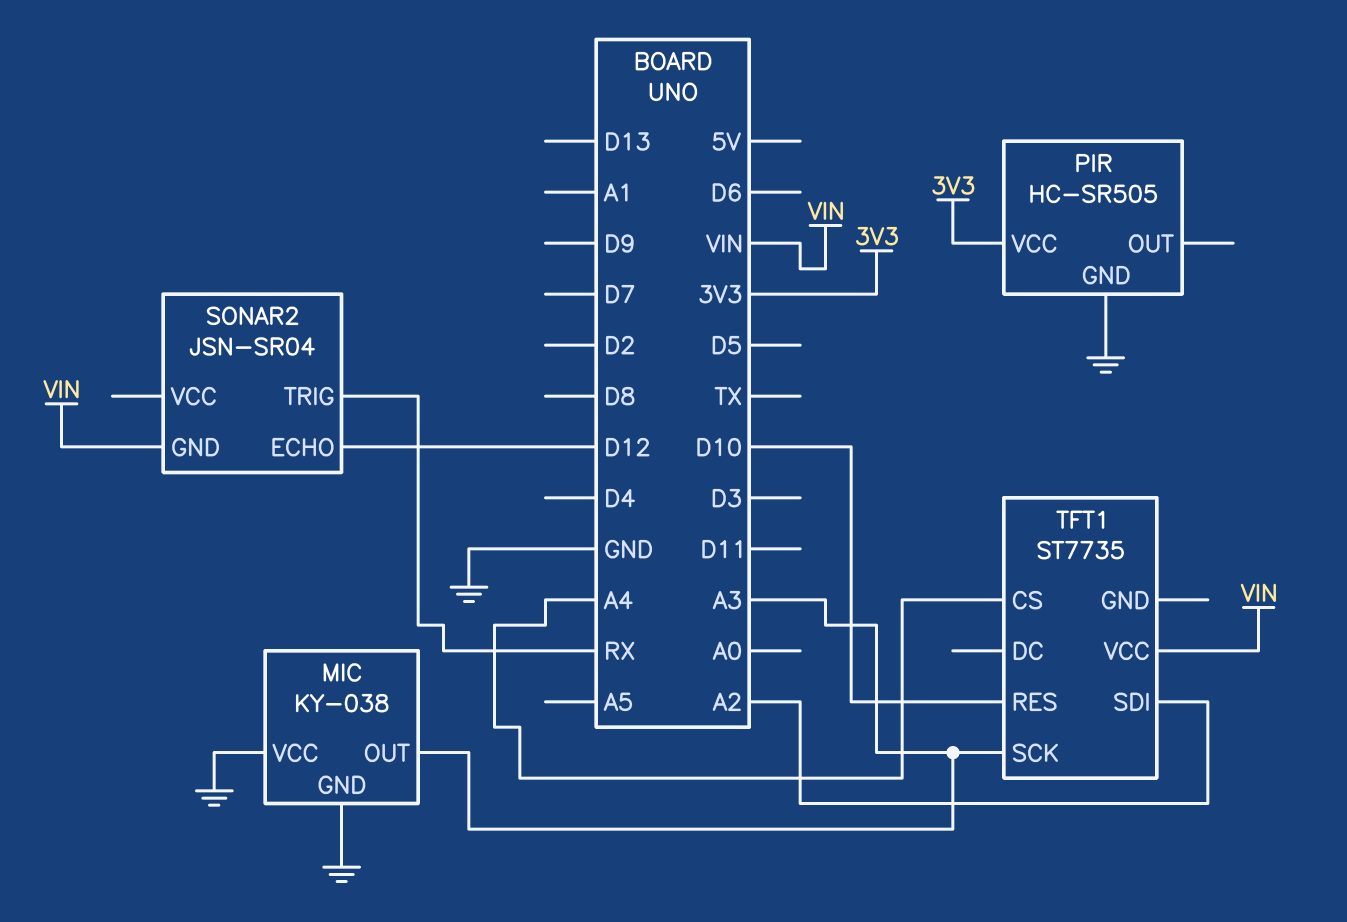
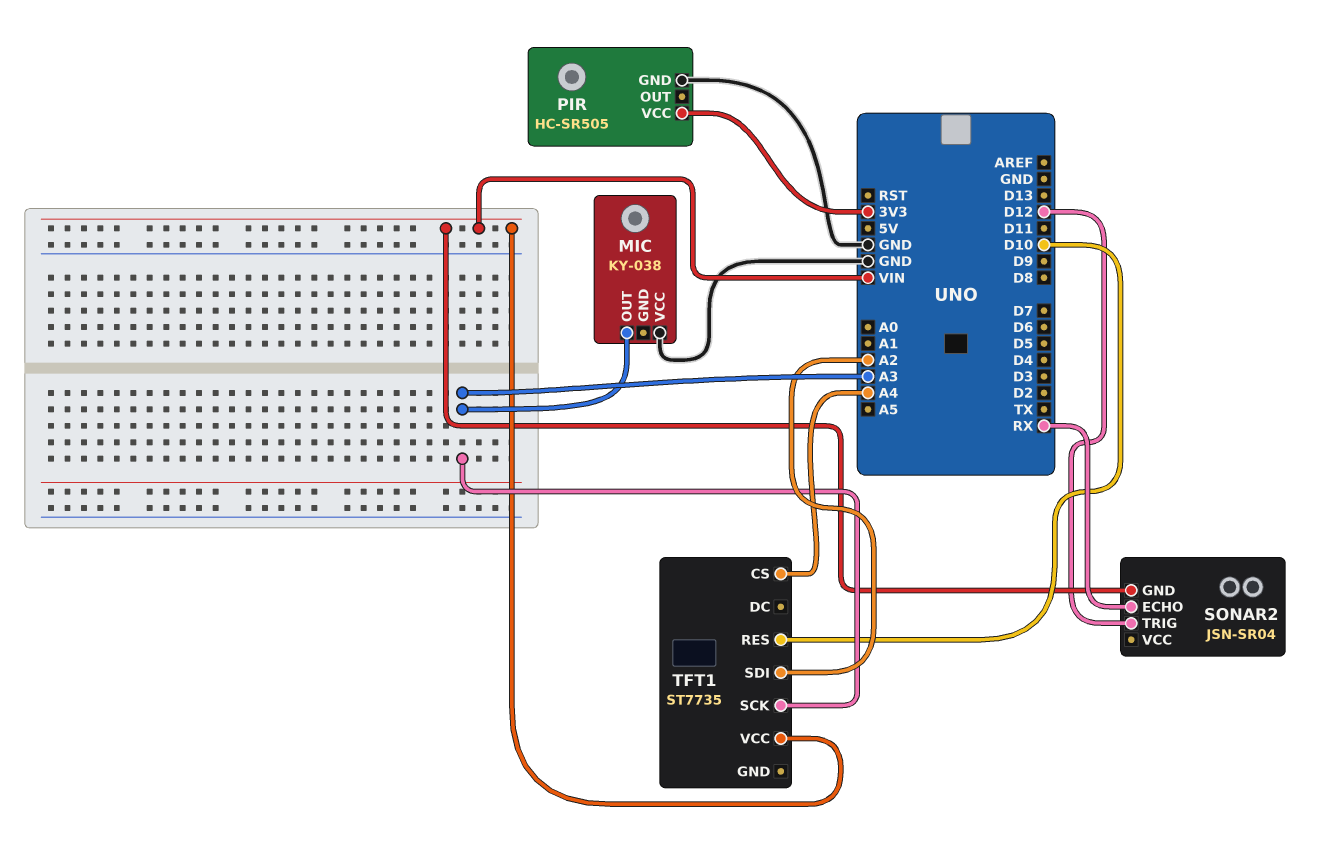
MIC pin GND: GND -> none
SONAR2 pin ECHO: D12 -> RX
SONAR2 pin TRIG: RX -> D12

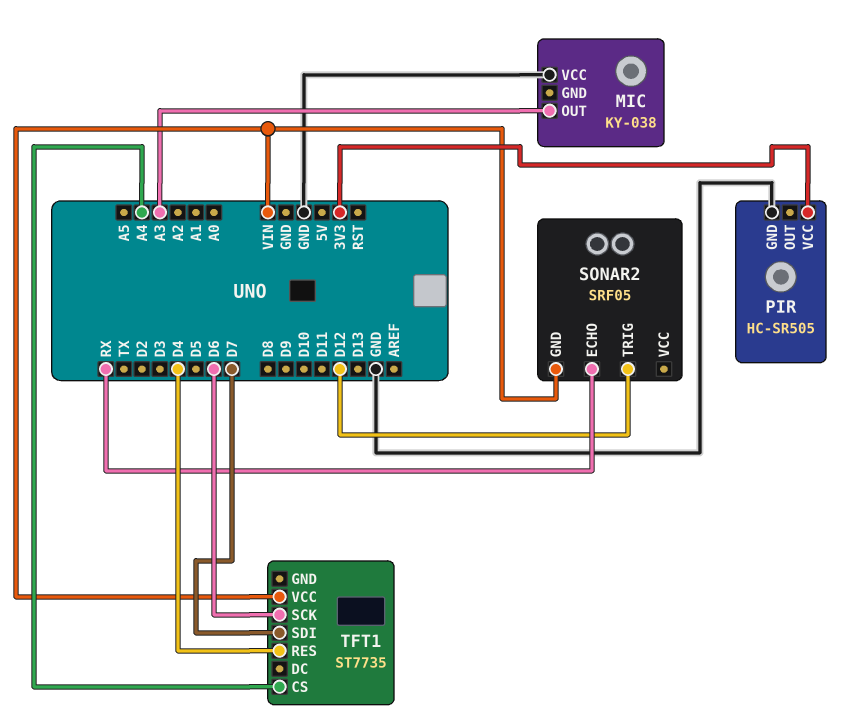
SONAR2: JSN-SR04 -> SRF05
TFT1 pin RES: D10 -> D4
TFT1 pin SCK: A3 -> D6
TFT1 pin SDI: A2 -> D7

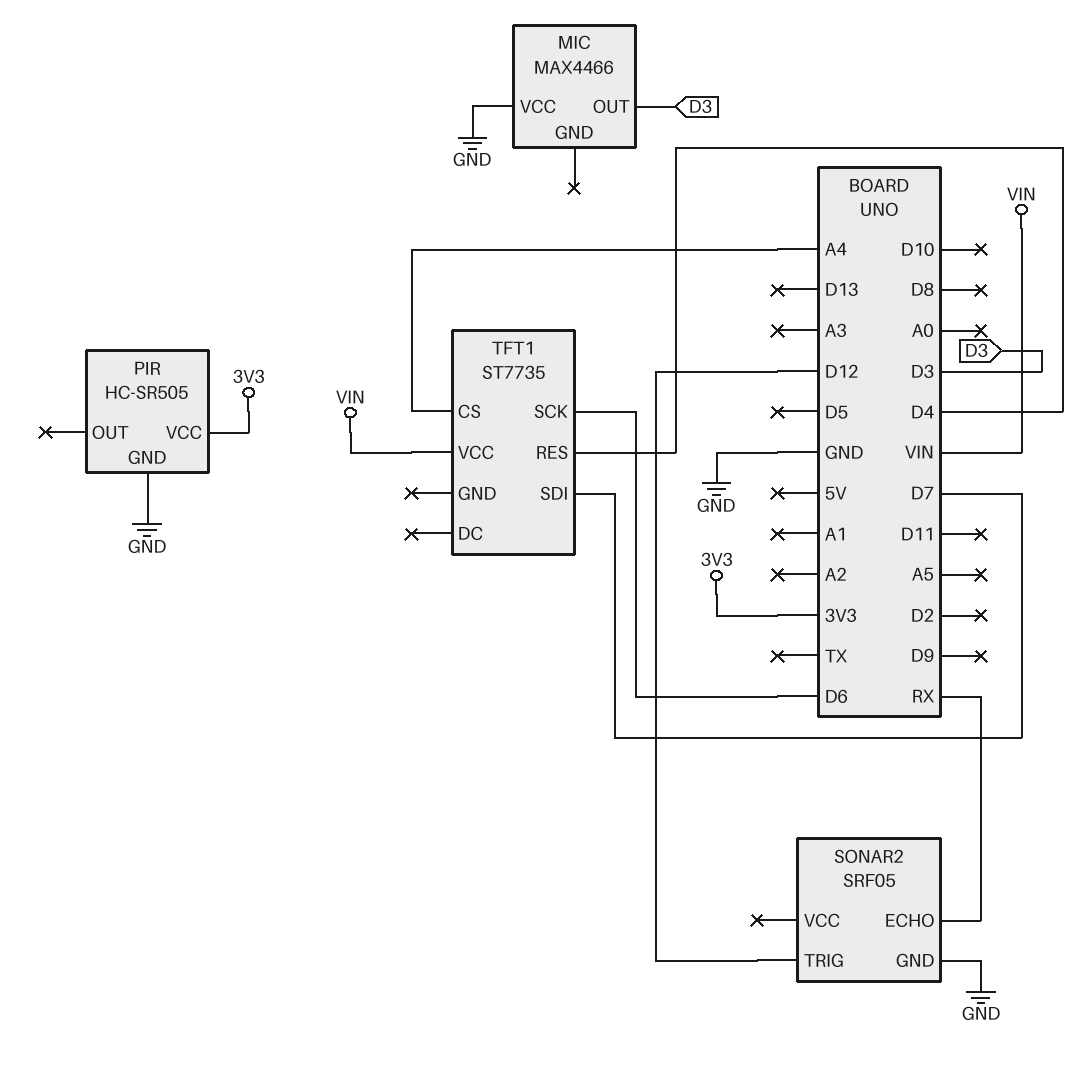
MIC: KY-038 -> MAX4466
MIC pin OUT: A3 -> D3
SONAR2 pin GND: VIN -> GND

